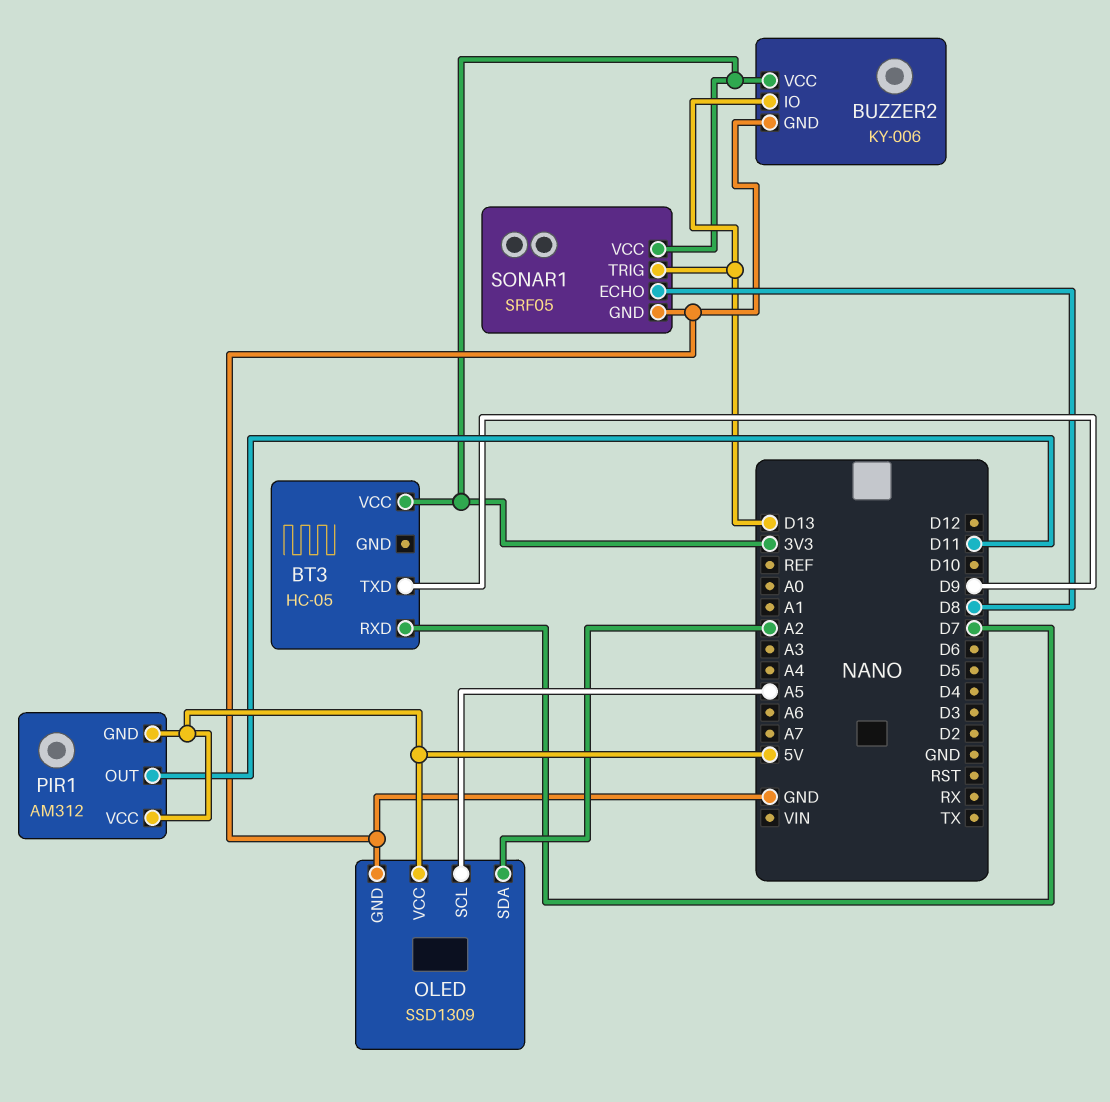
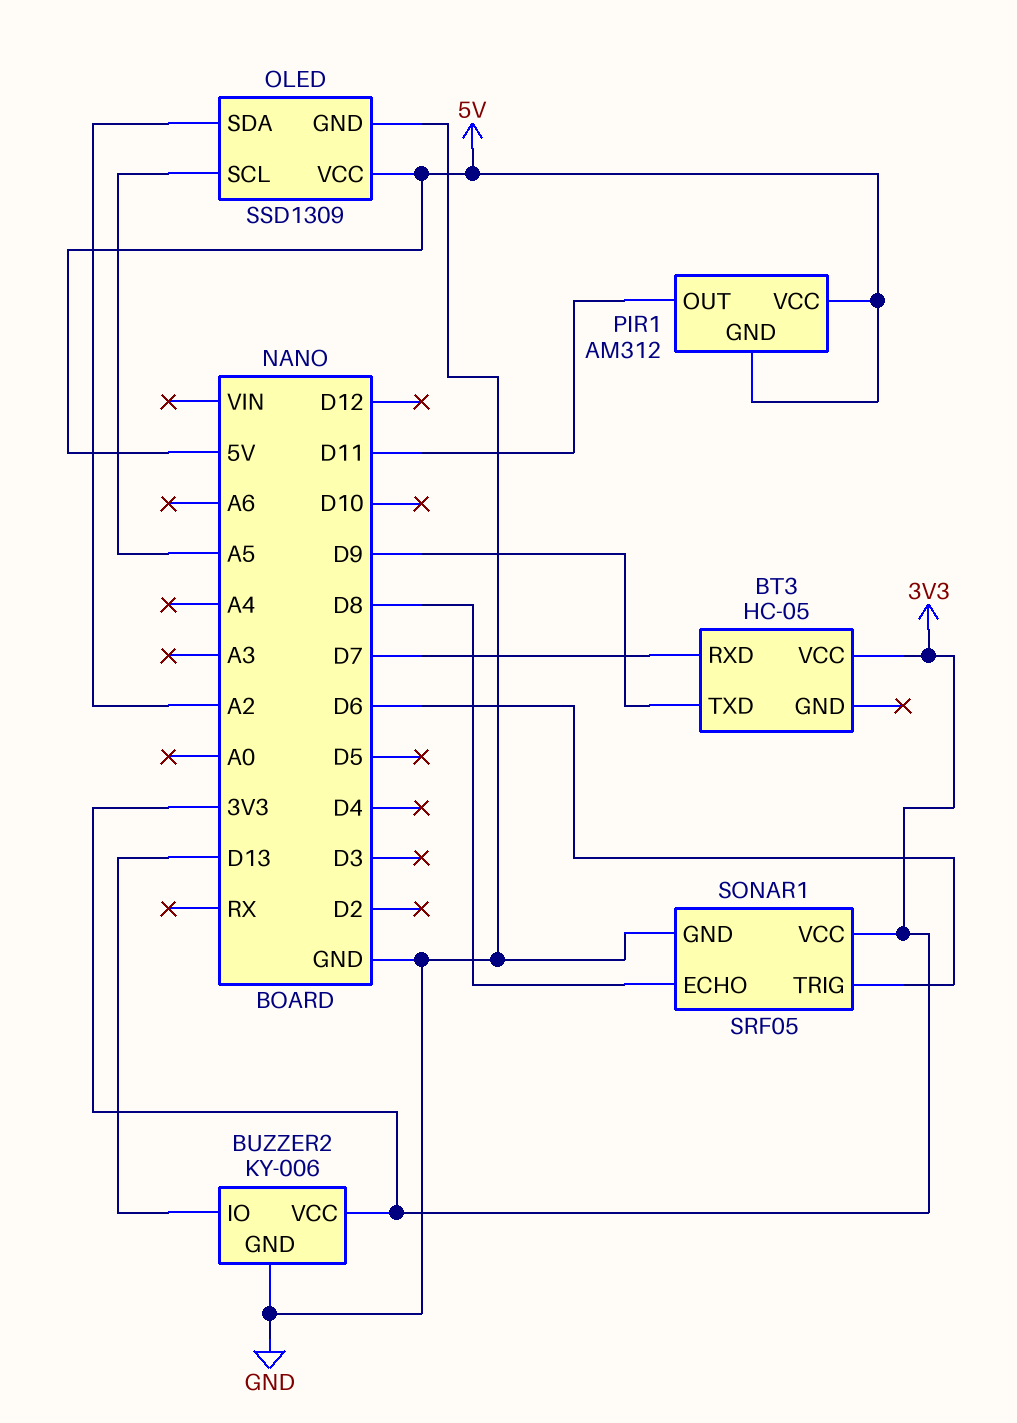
SONAR1 pin TRIG: D13 -> D6

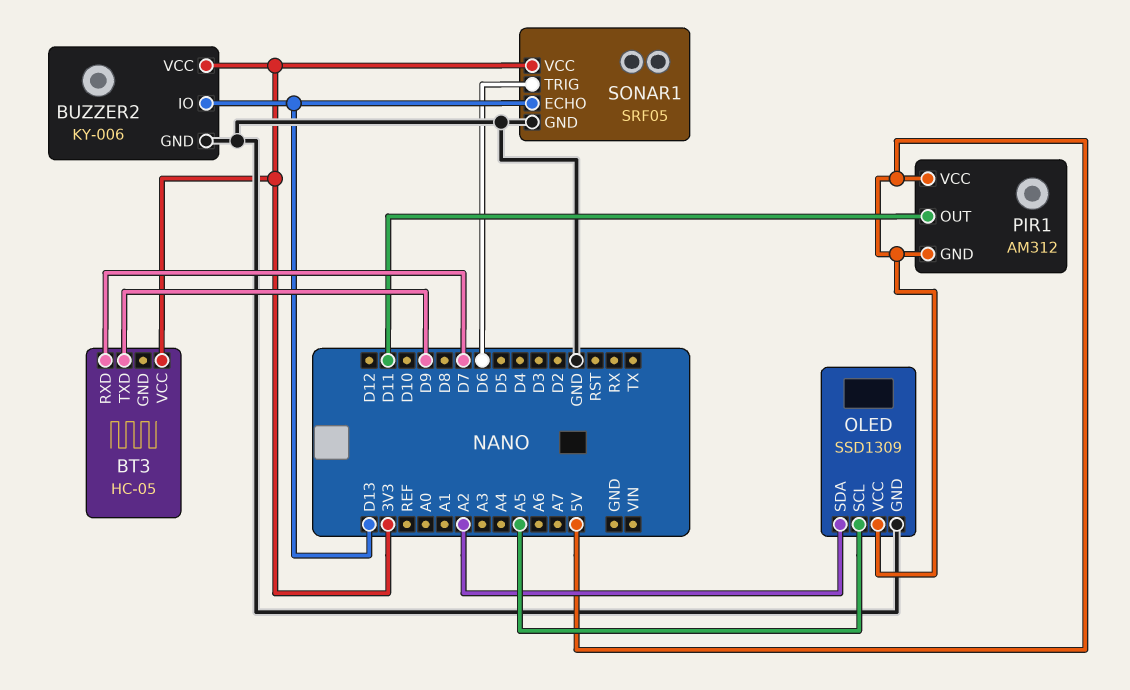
SONAR1 pin ECHO: D8 -> D13

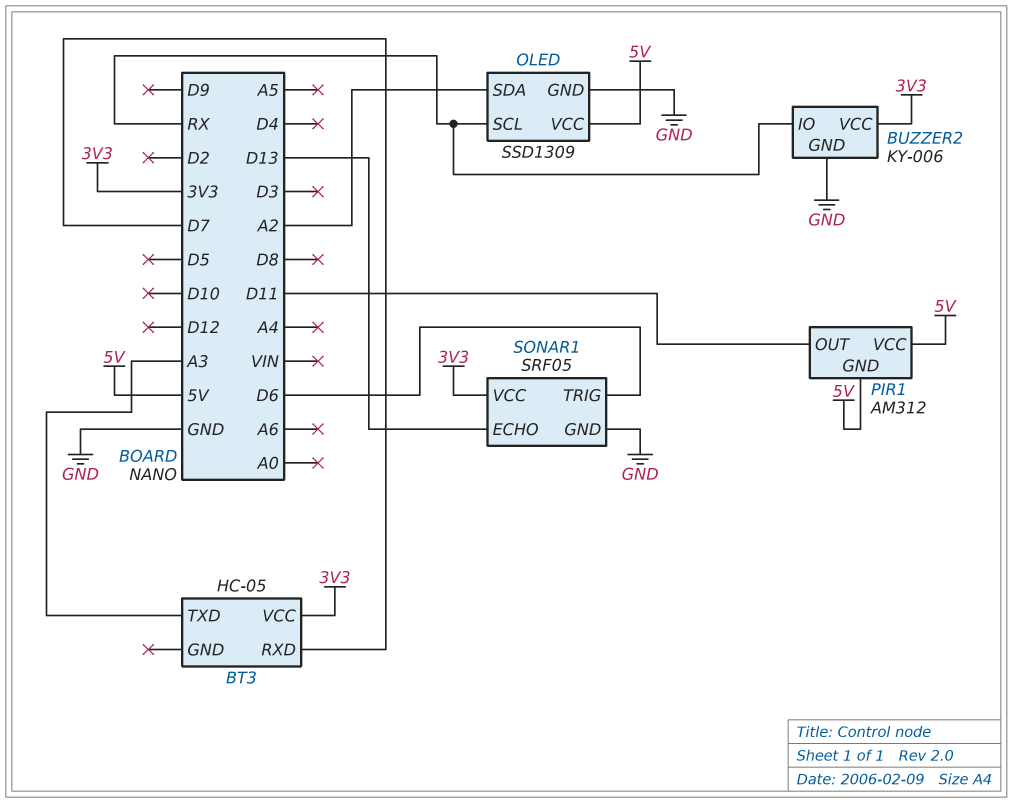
BT3 pin TXD: D9 -> A3
BUZZER2 pin IO: D13 -> RX
OLED pin SCL: A5 -> RX

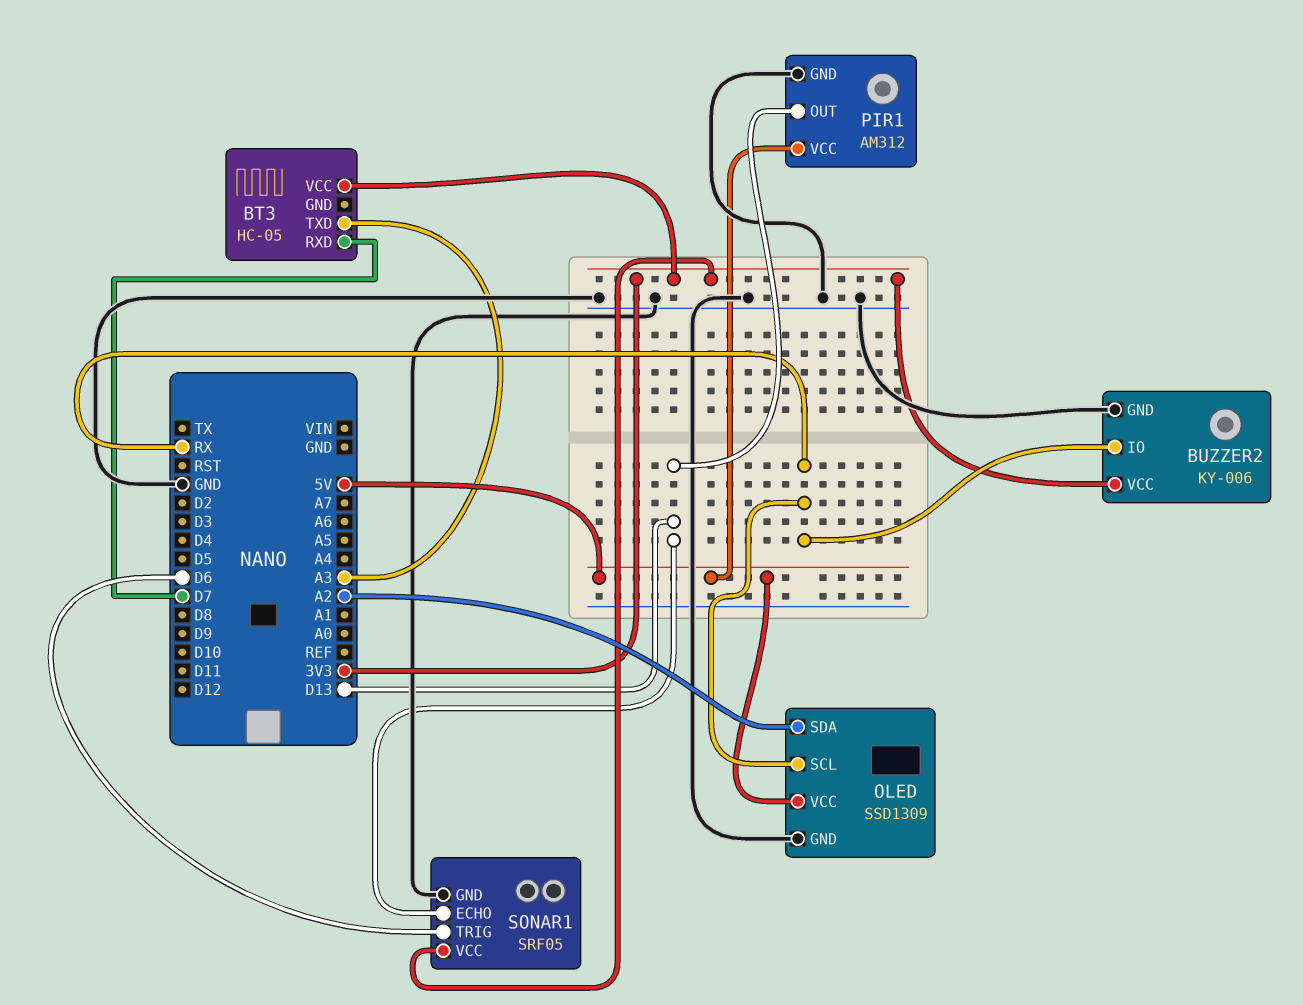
PIR1 pin GND: 5V -> GND
PIR1 pin OUT: D11 -> D13

